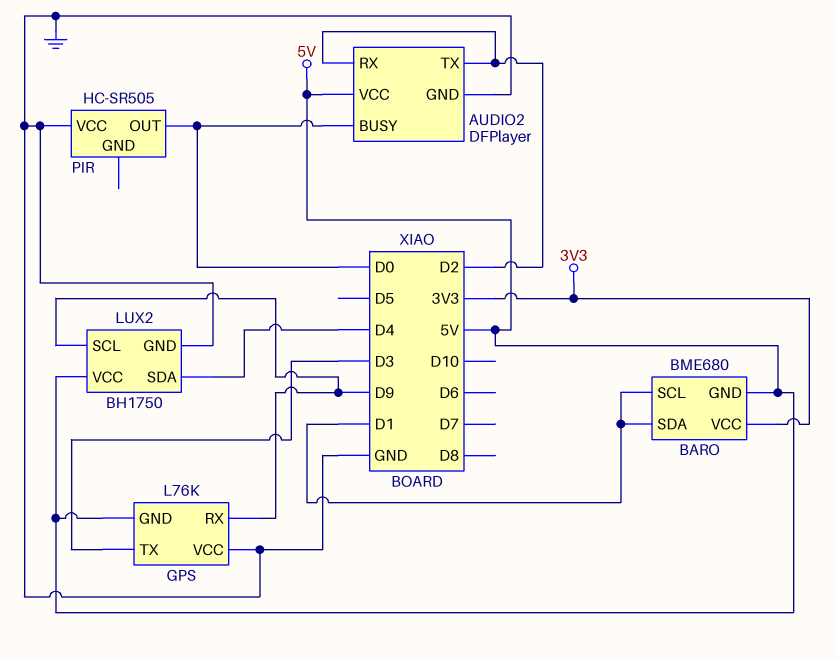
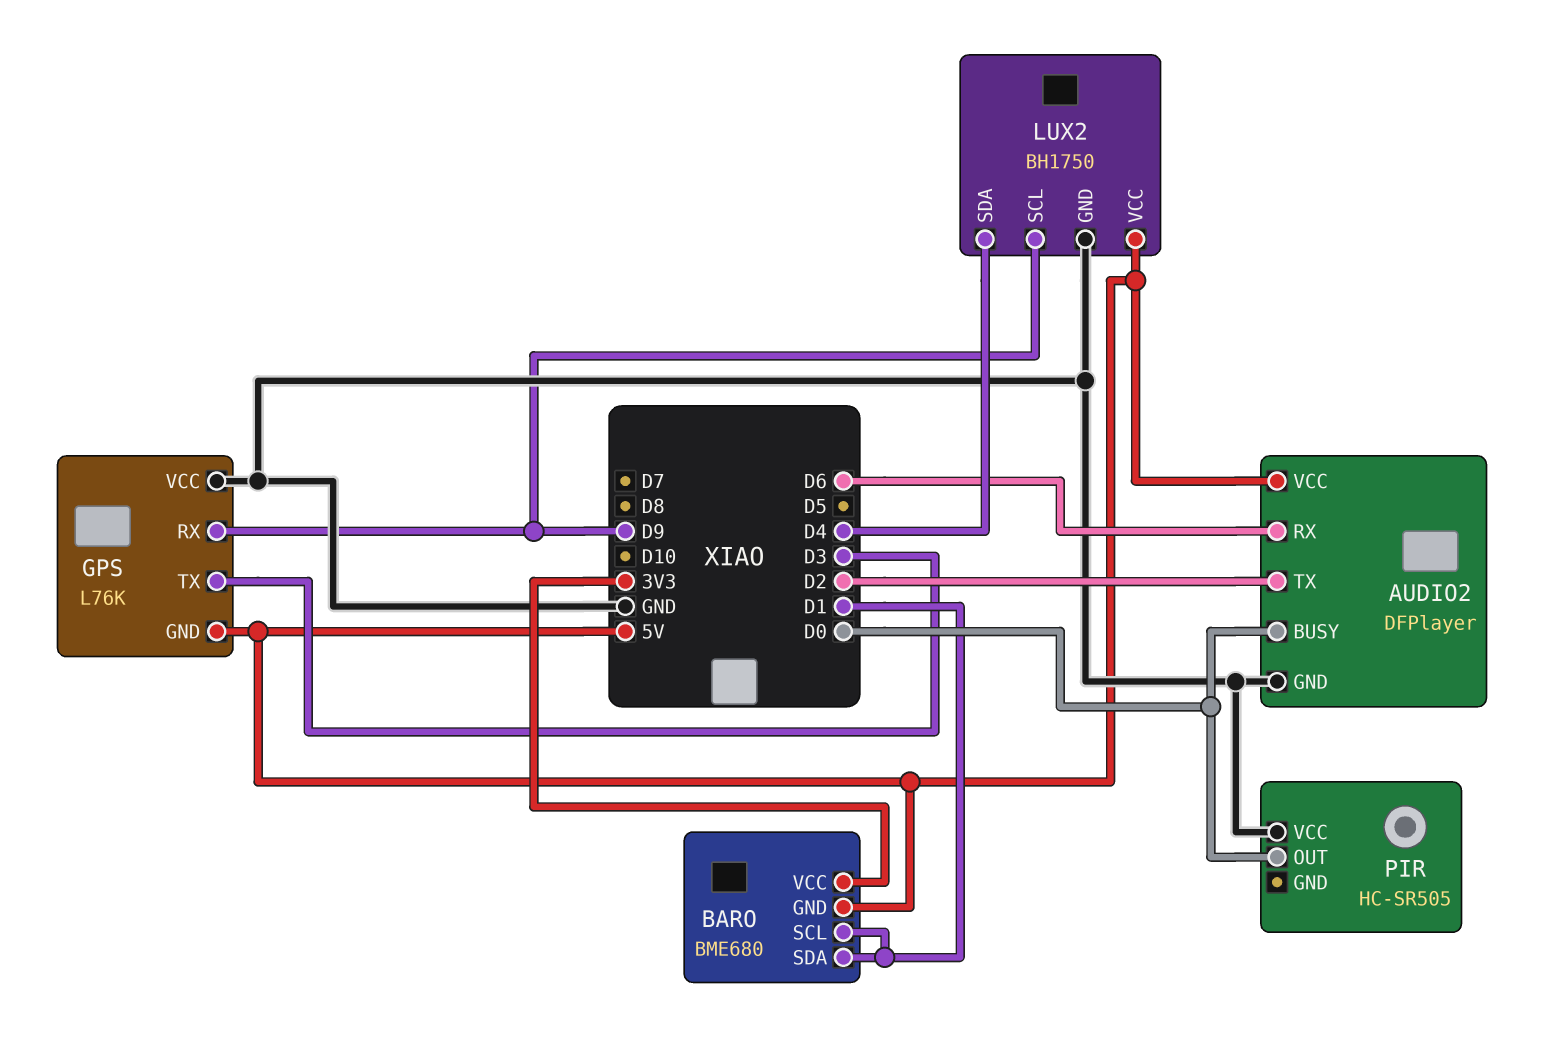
AUDIO2 pin RX: D2 -> D6

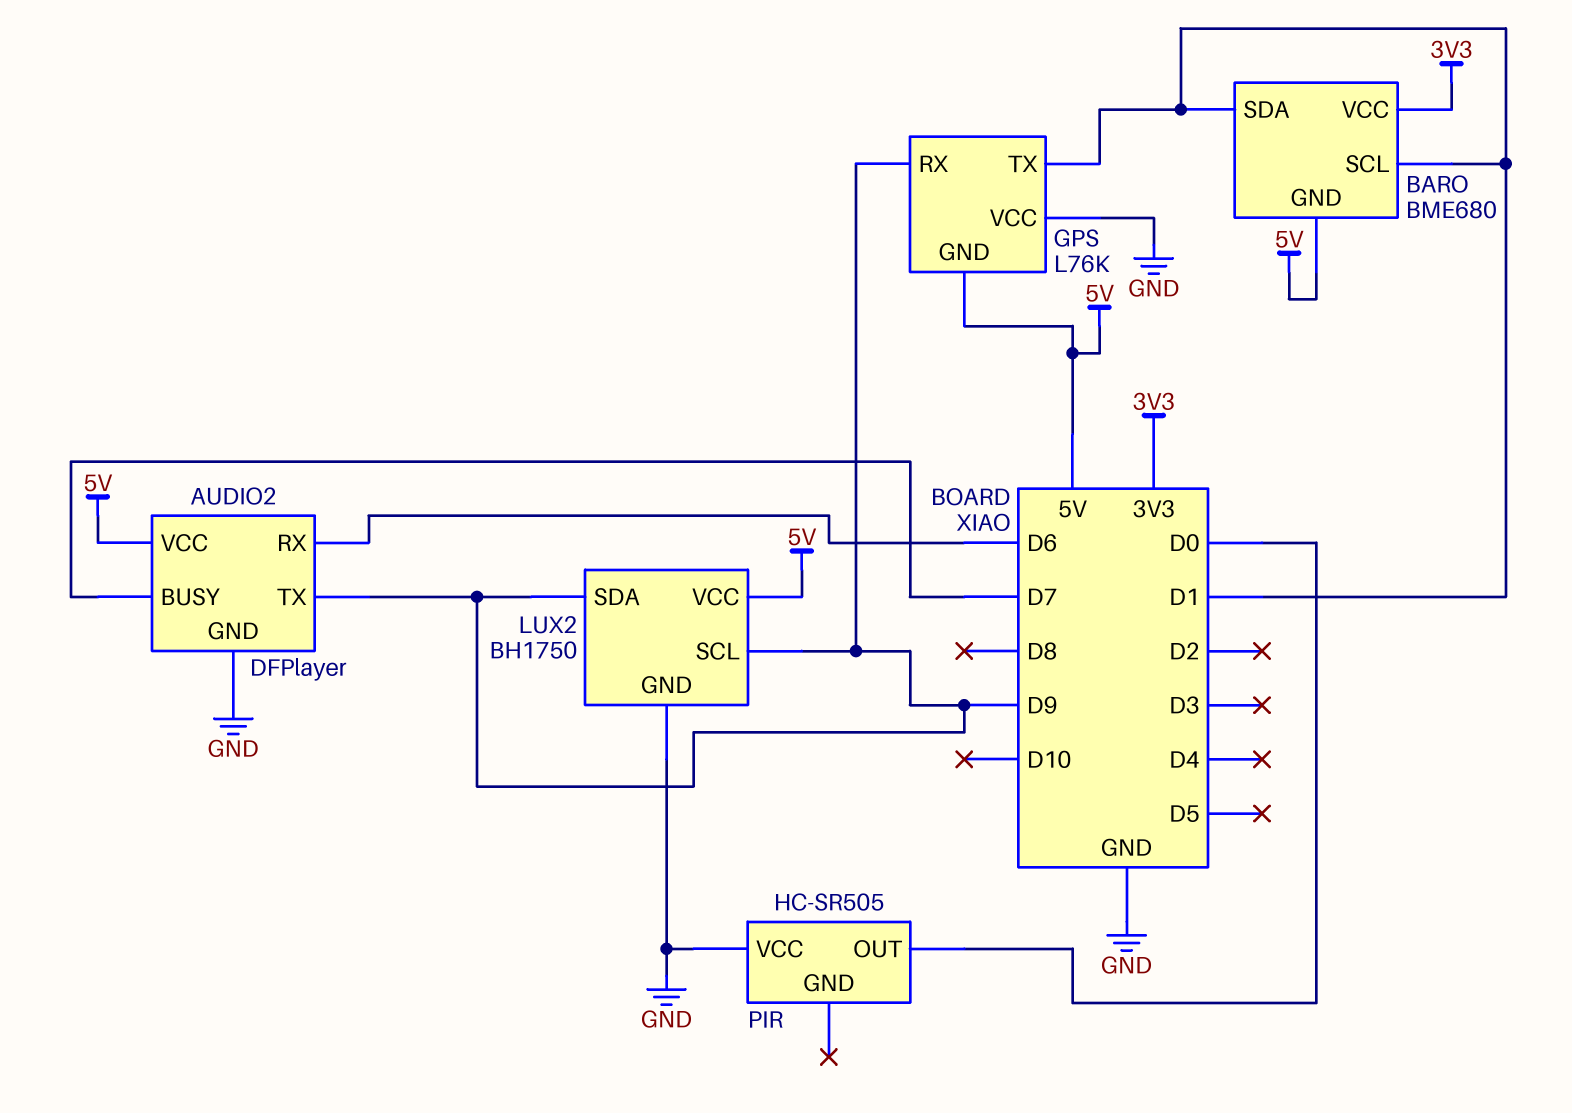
AUDIO2 pin BUSY: D0 -> D7
AUDIO2 pin TX: D2 -> D9
GPS pin TX: D3 -> D1
LUX2 pin SDA: D4 -> D9

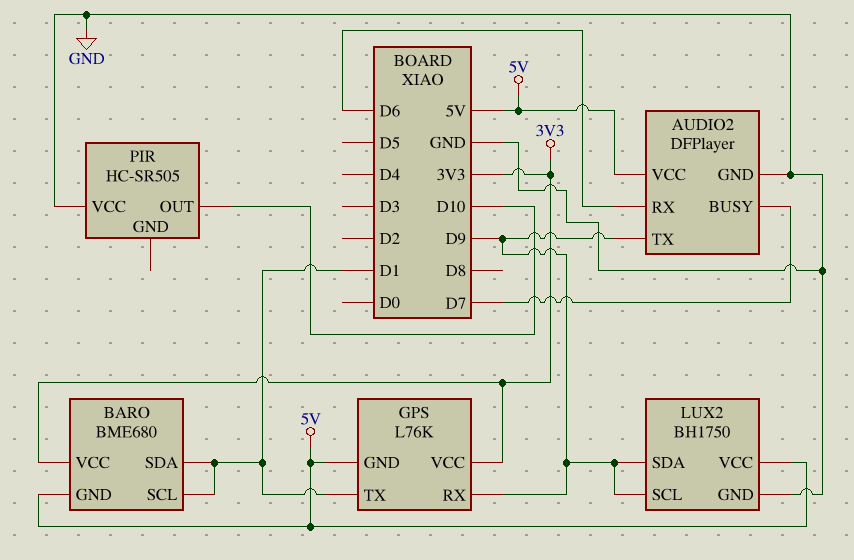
GPS pin VCC: GND -> 3V3
PIR pin OUT: D0 -> D10

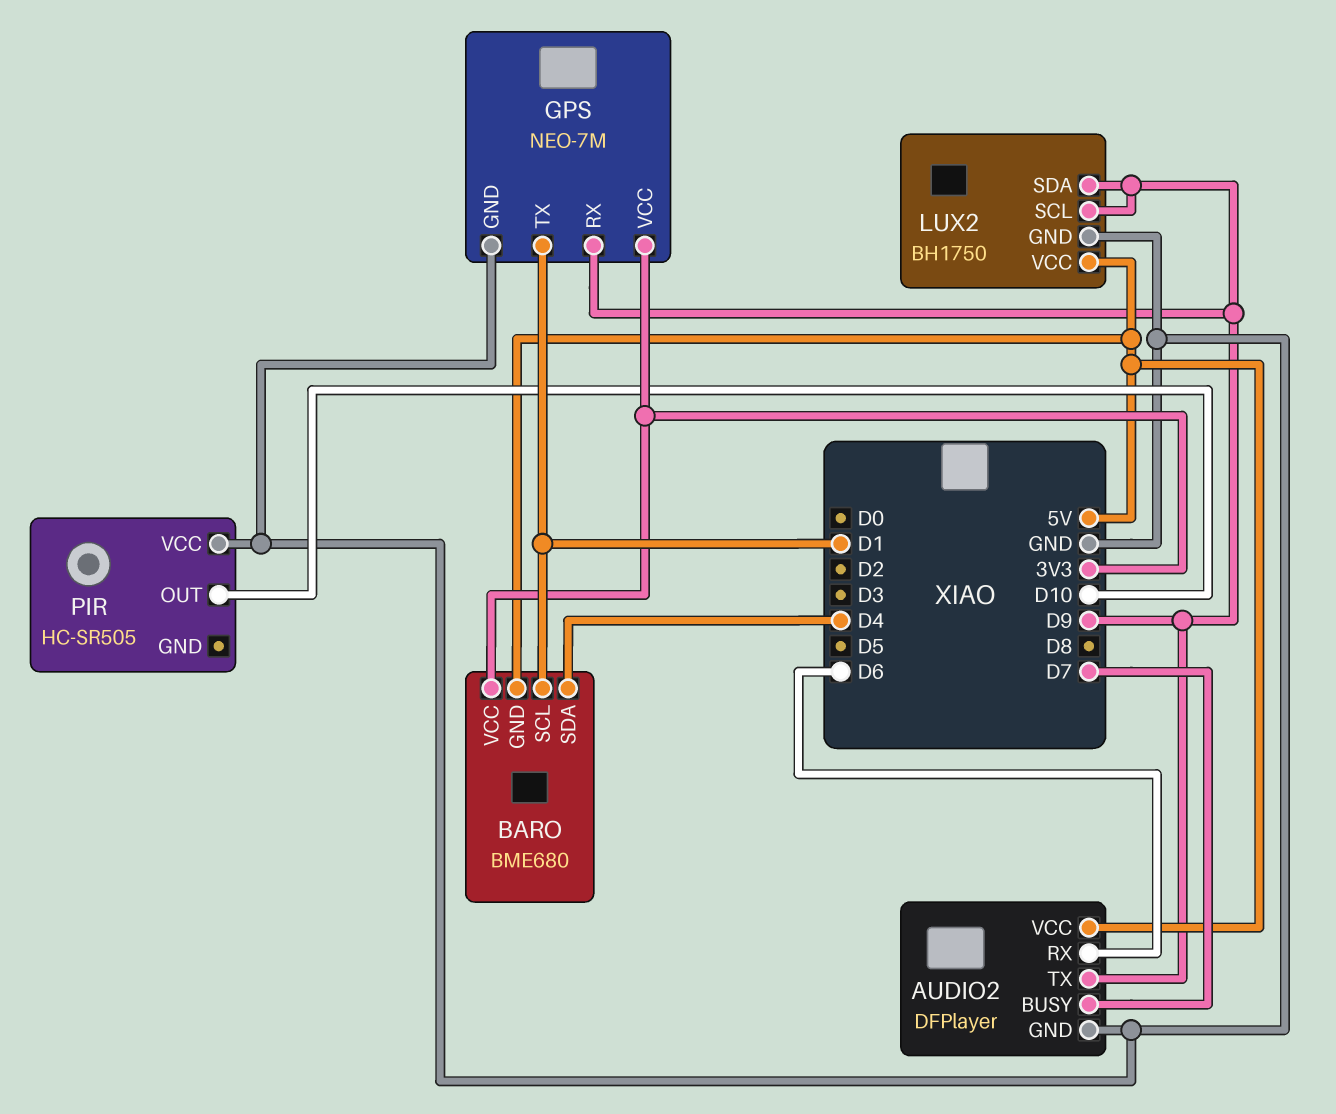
BARO pin SDA: D1 -> D4
GPS: L76K -> NEO-7M
GPS pin GND: 5V -> GND

